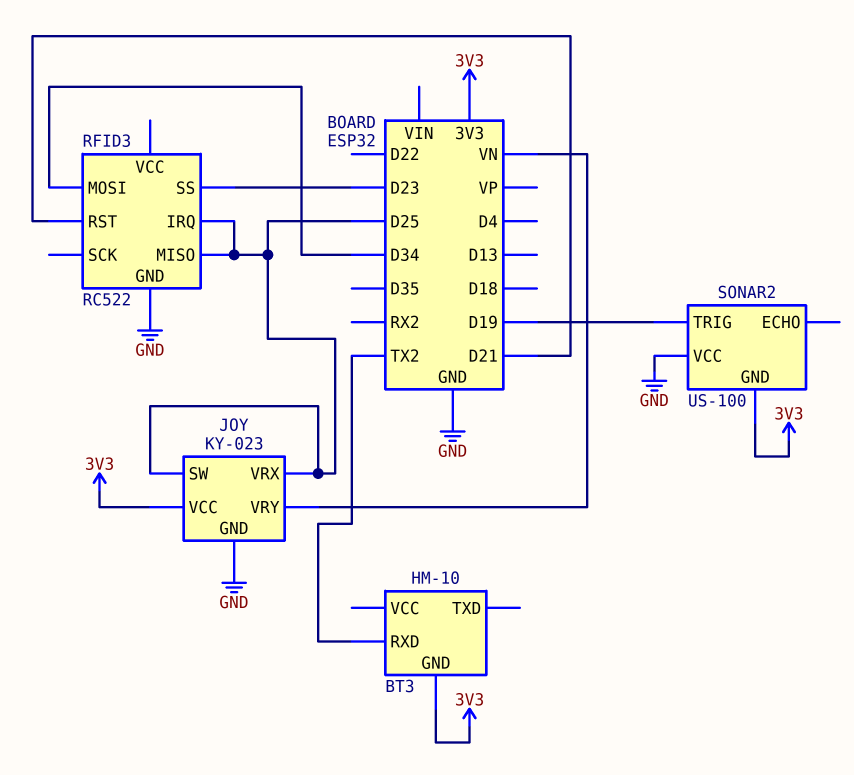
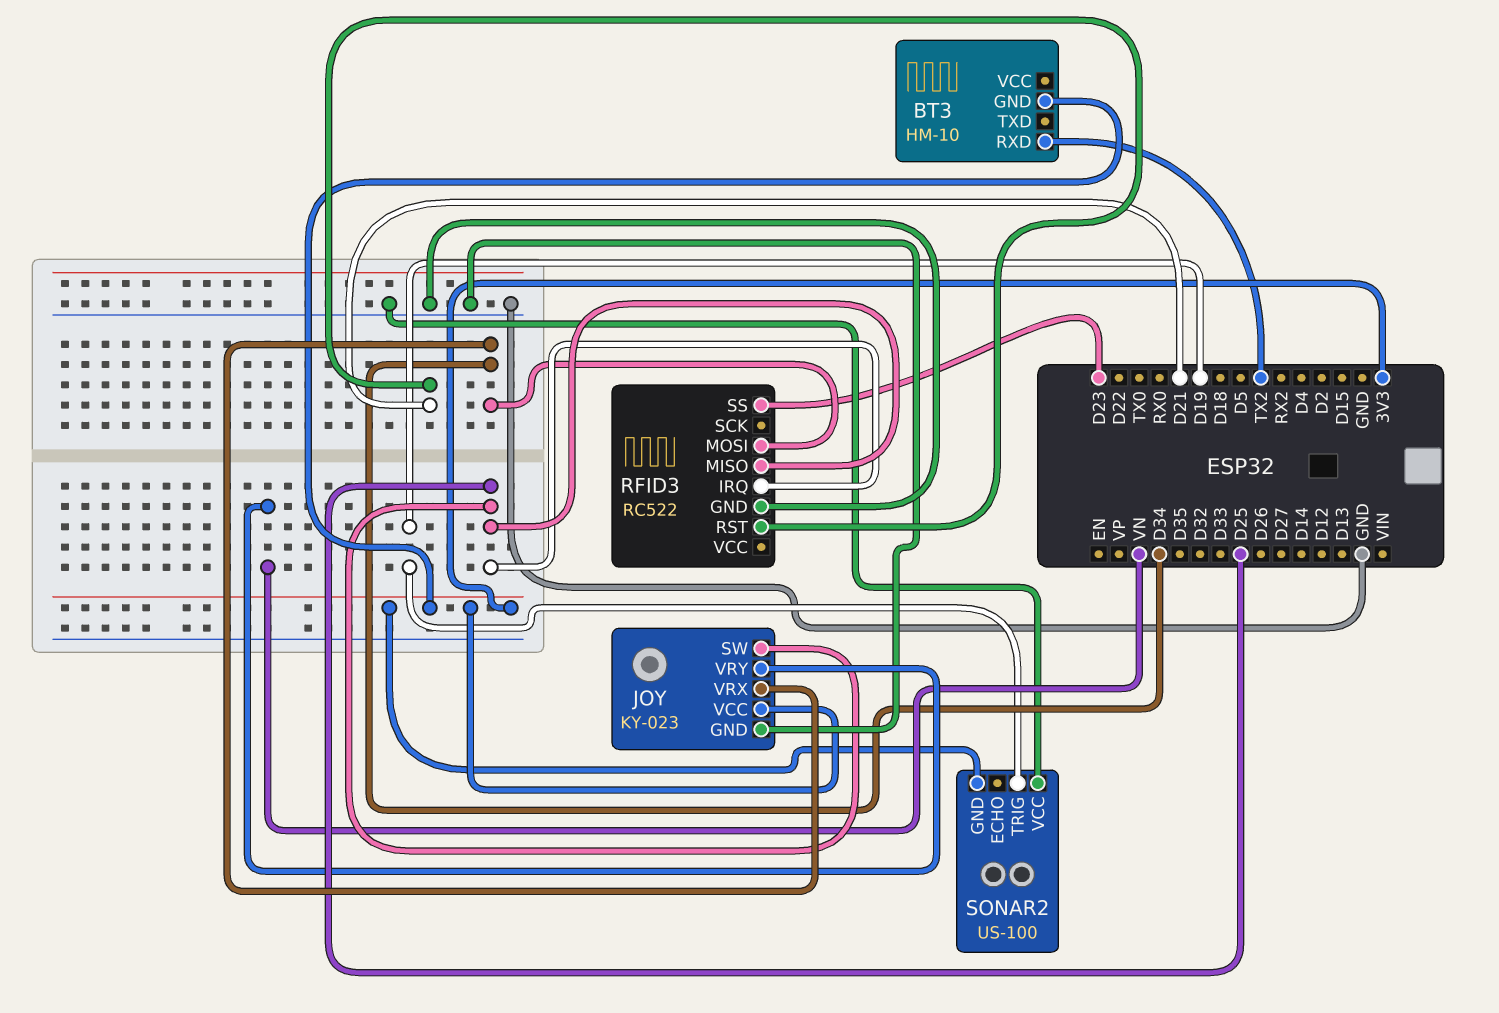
JOY pin VRX: D25 -> D34

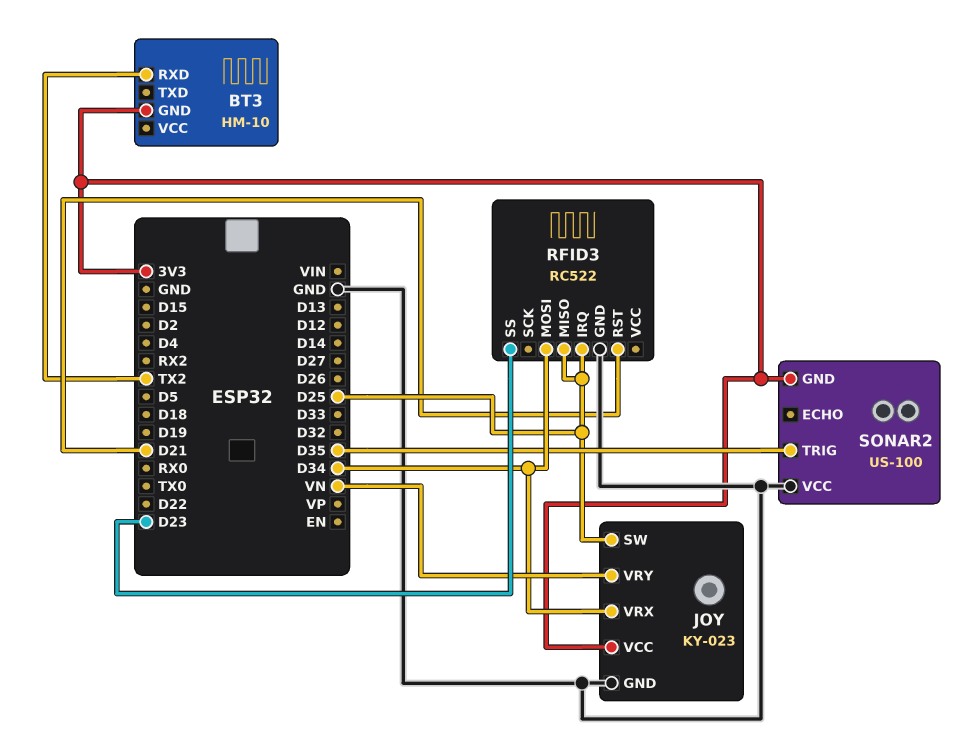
SONAR2 pin TRIG: D19 -> D35

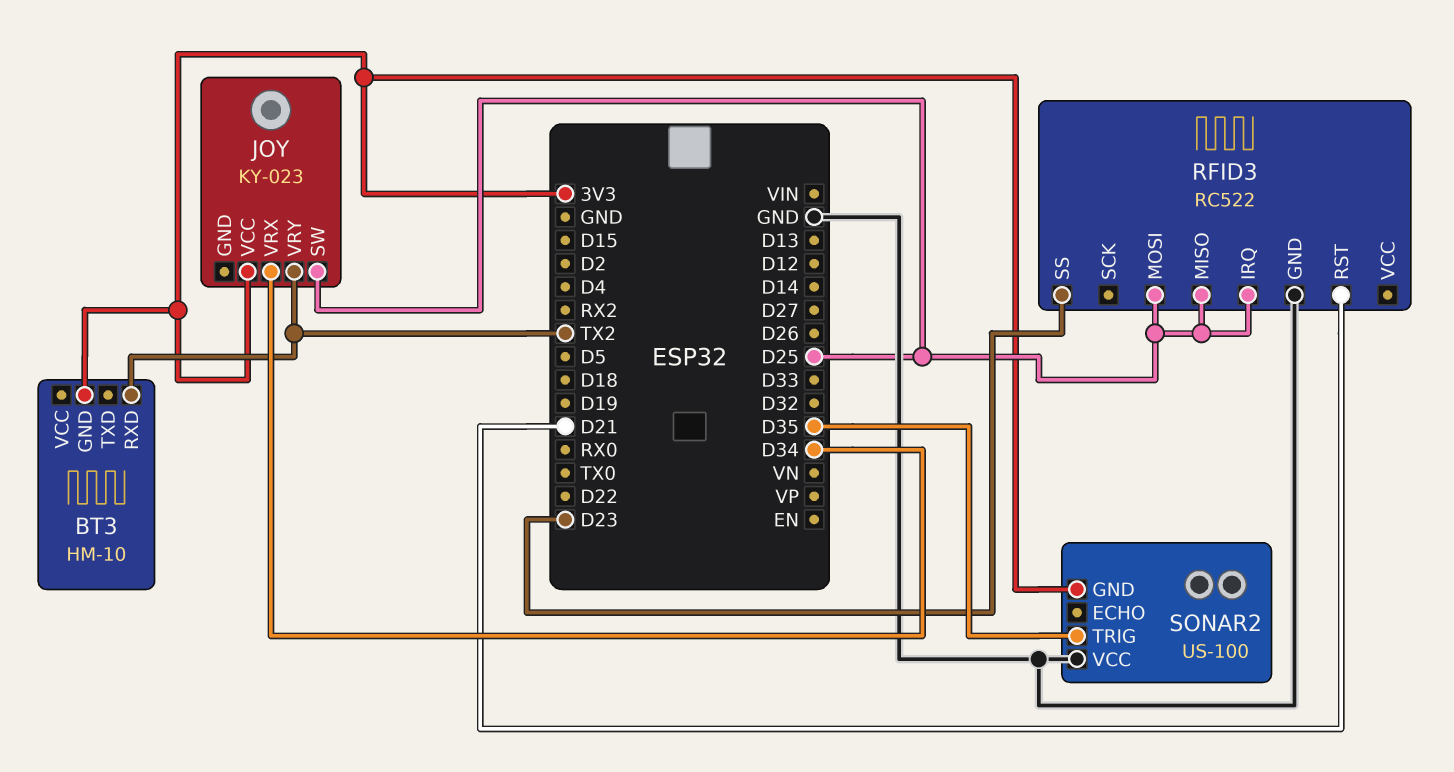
JOY pin GND: GND -> none
JOY pin VRY: VN -> TX2
RFID3 pin MOSI: D34 -> D25

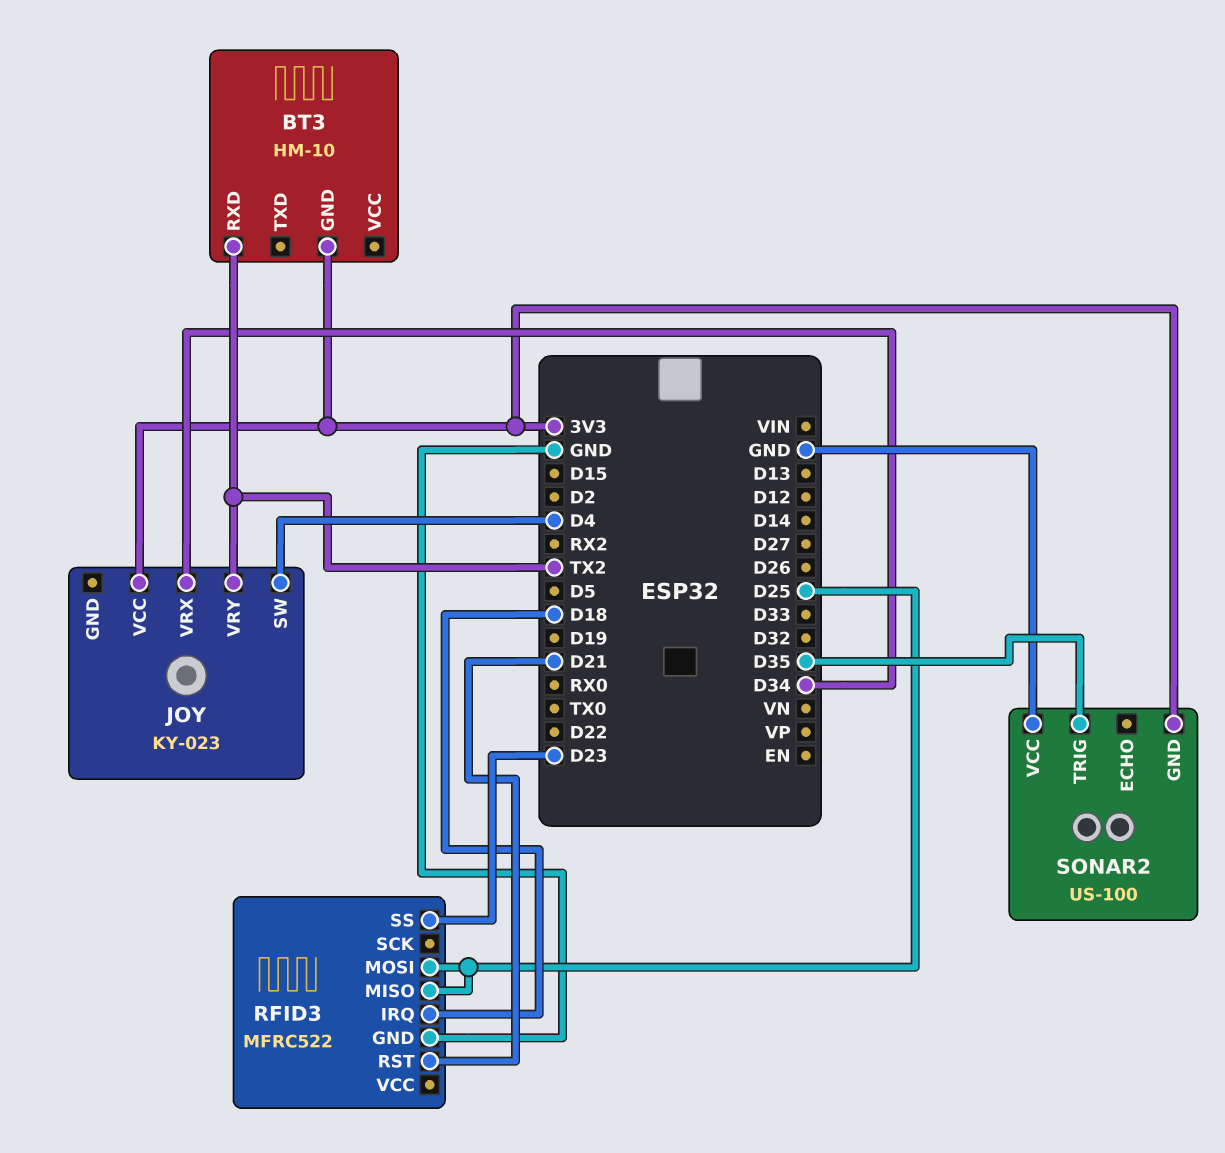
JOY pin SW: D25 -> D4
RFID3: RC522 -> MFRC522
RFID3 pin IRQ: D25 -> D18

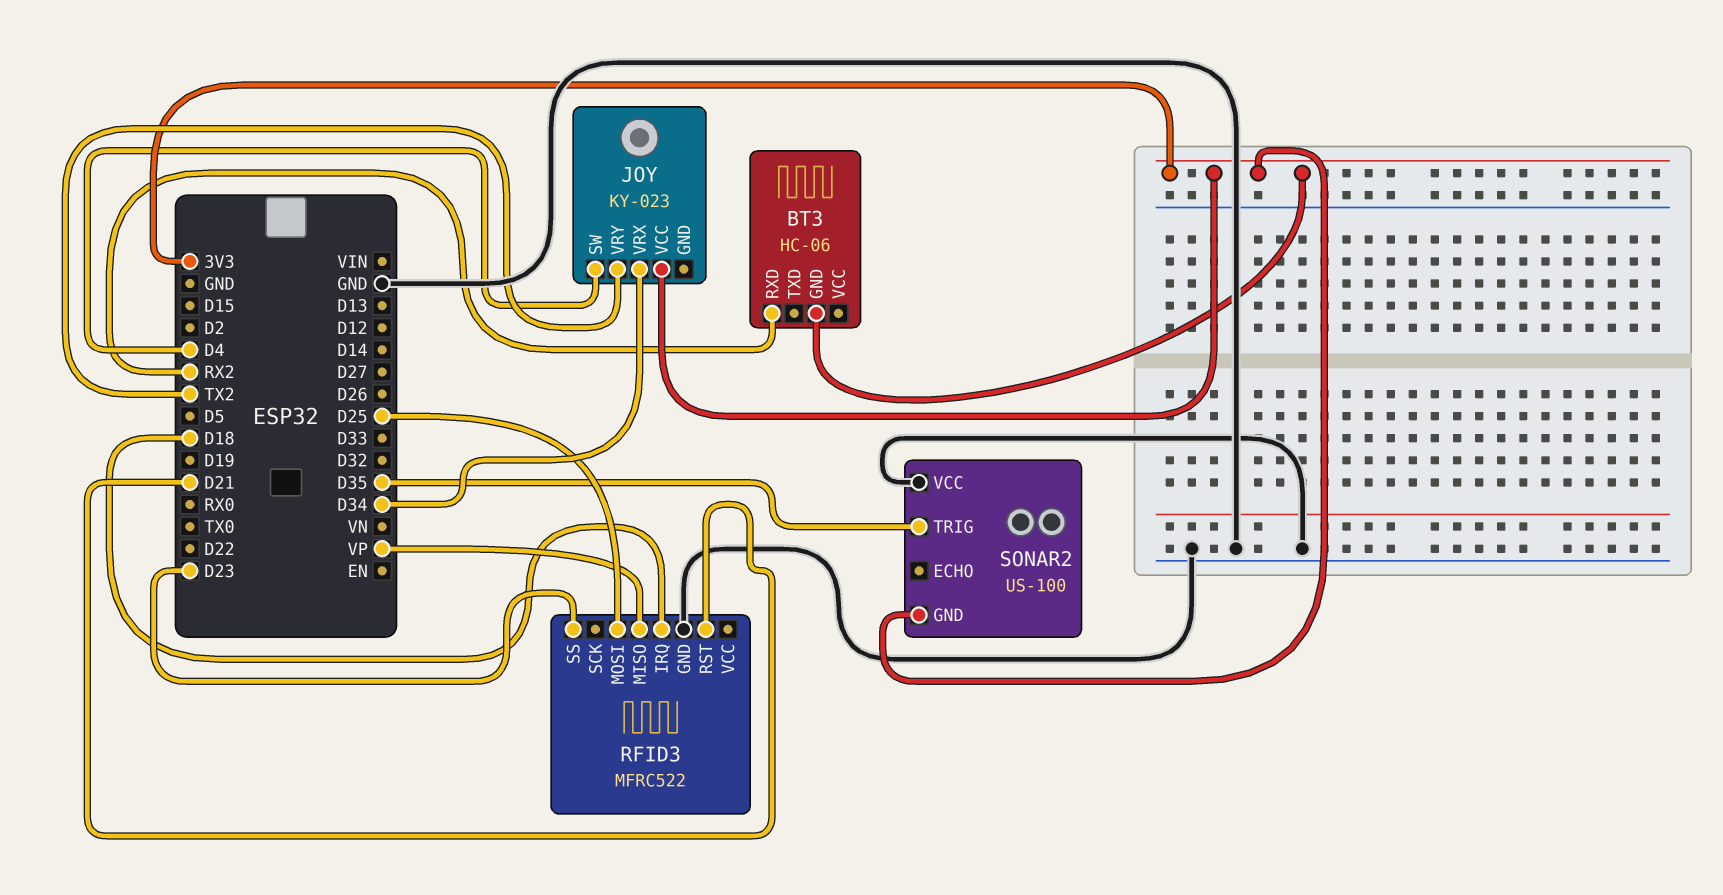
BT3: HM-10 -> HC-06
BT3 pin RXD: TX2 -> RX2
RFID3 pin MISO: D25 -> VP

